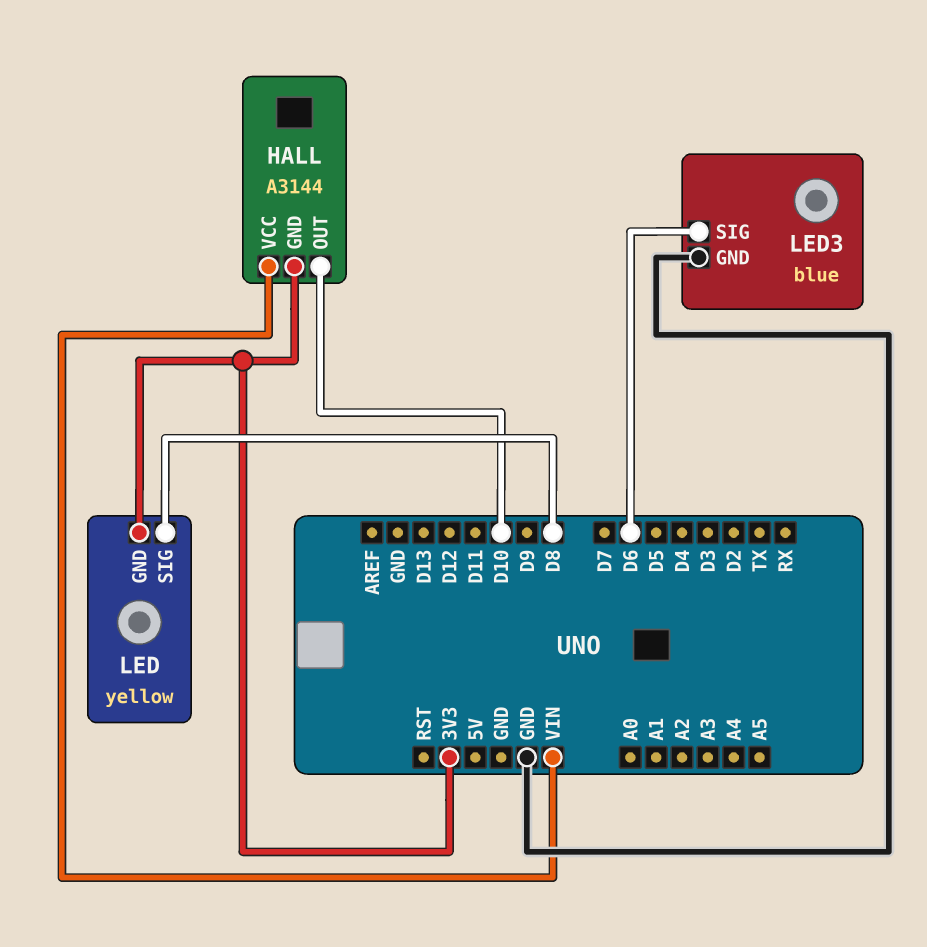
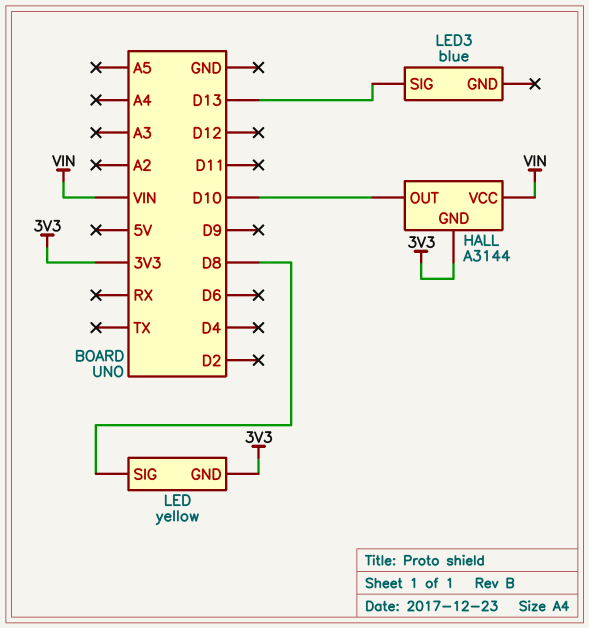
LED3 pin GND: GND -> none
LED3 pin SIG: D6 -> D13

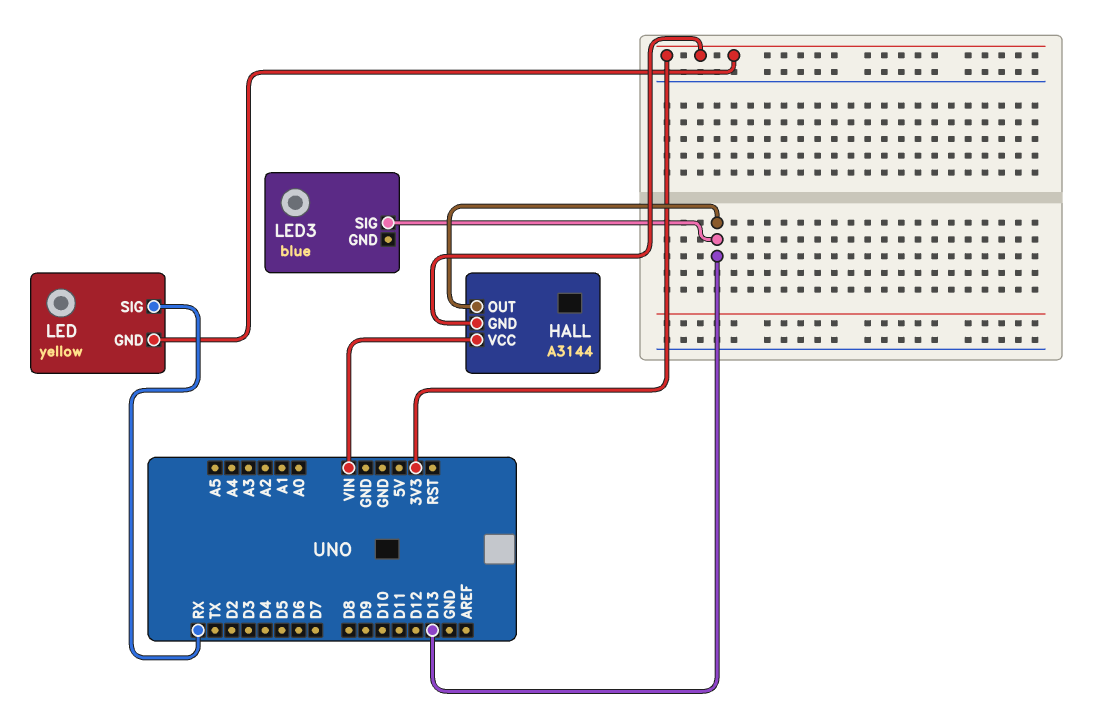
HALL pin OUT: D10 -> D13
LED pin SIG: D8 -> RX

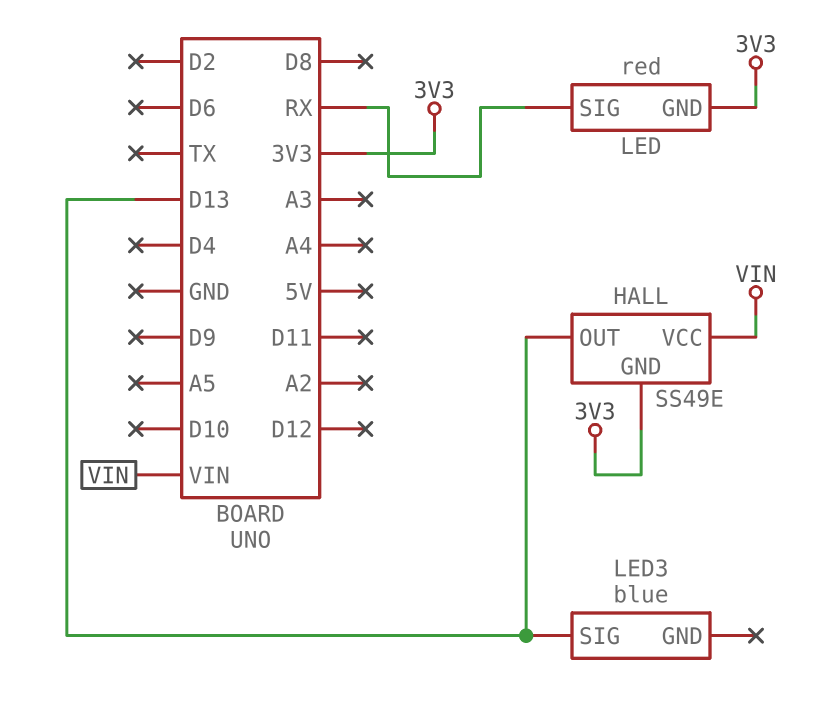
HALL: A3144 -> SS49E
LED: yellow -> red

